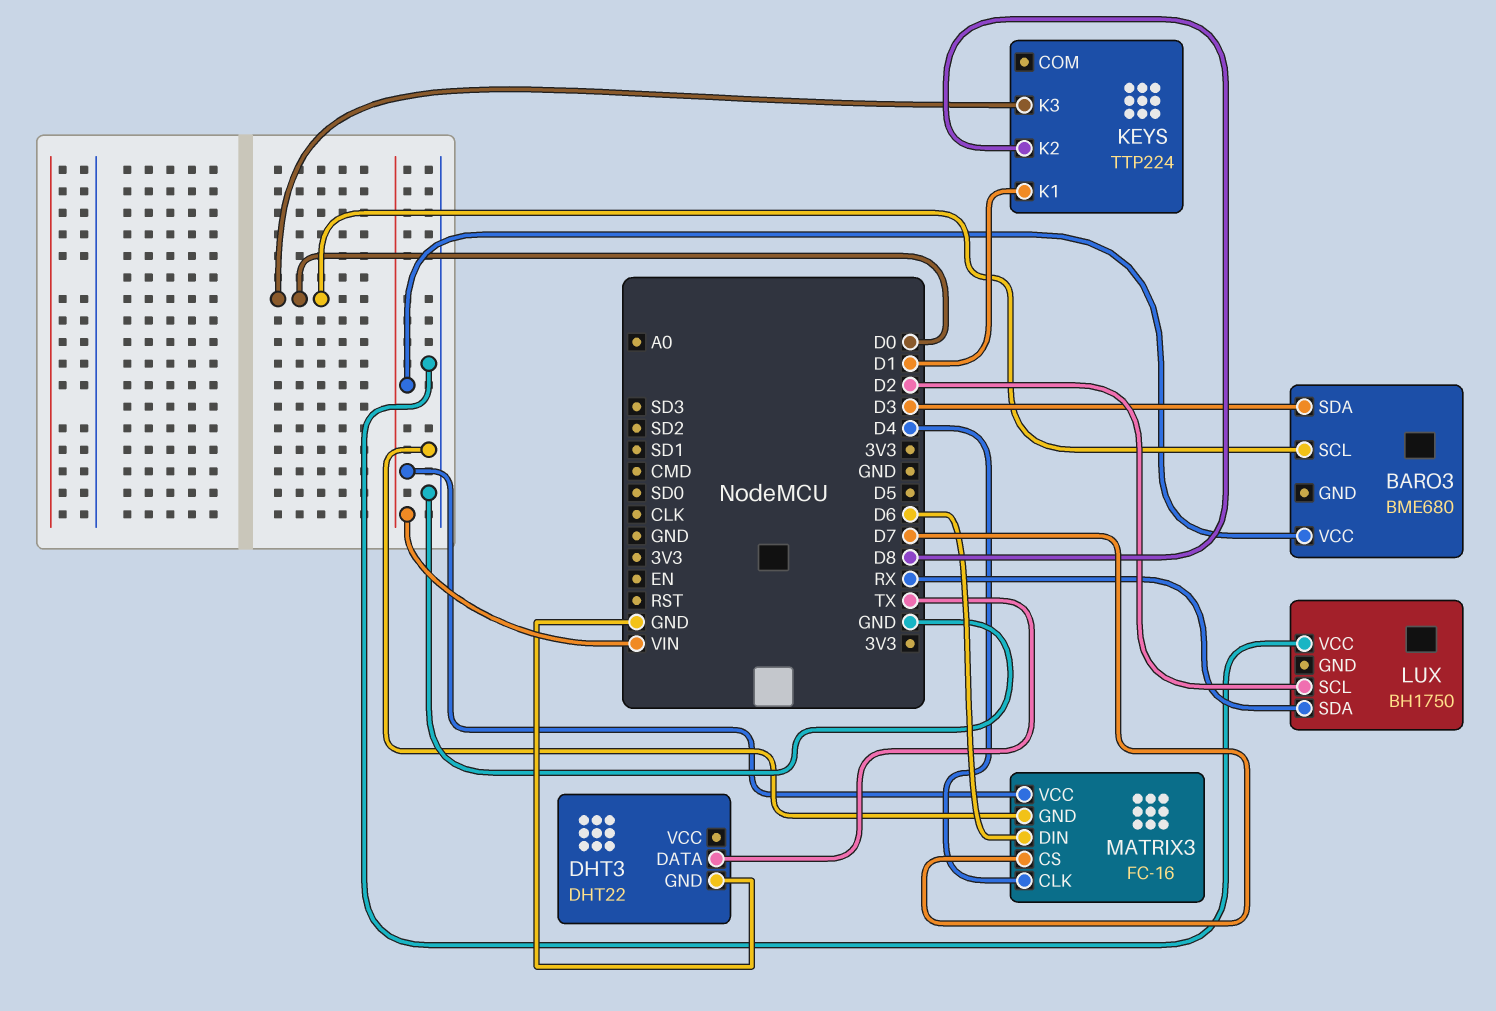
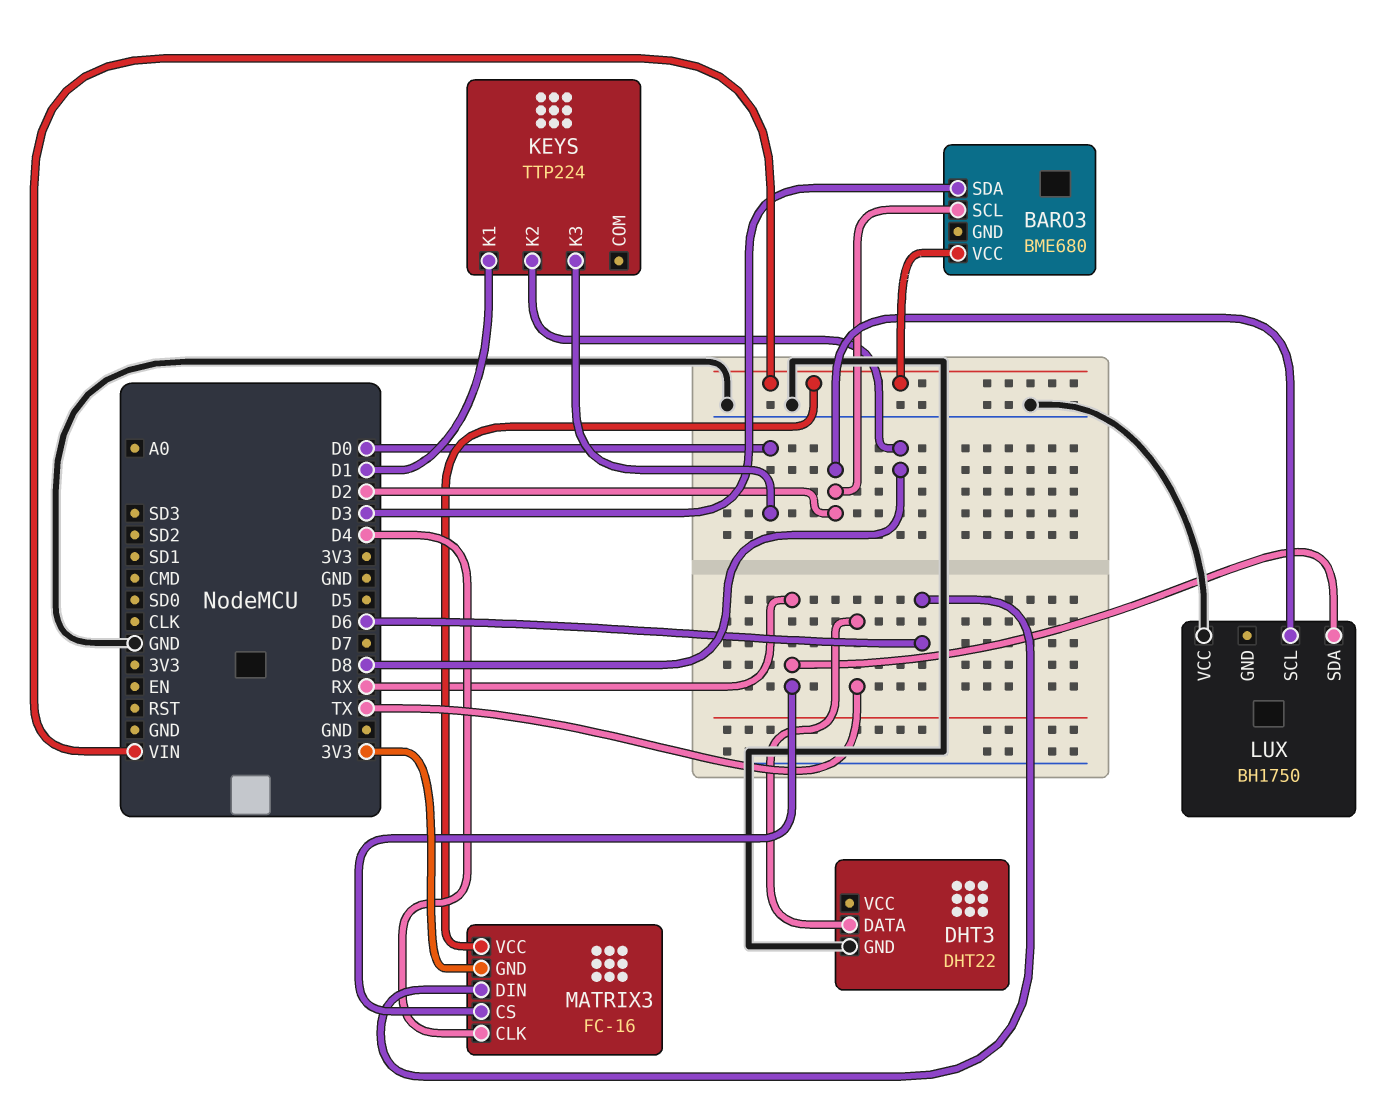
BARO3 pin SCL: D0 -> D2
MATRIX3 pin CS: D7 -> RX
MATRIX3 pin GND: GND -> 3V3

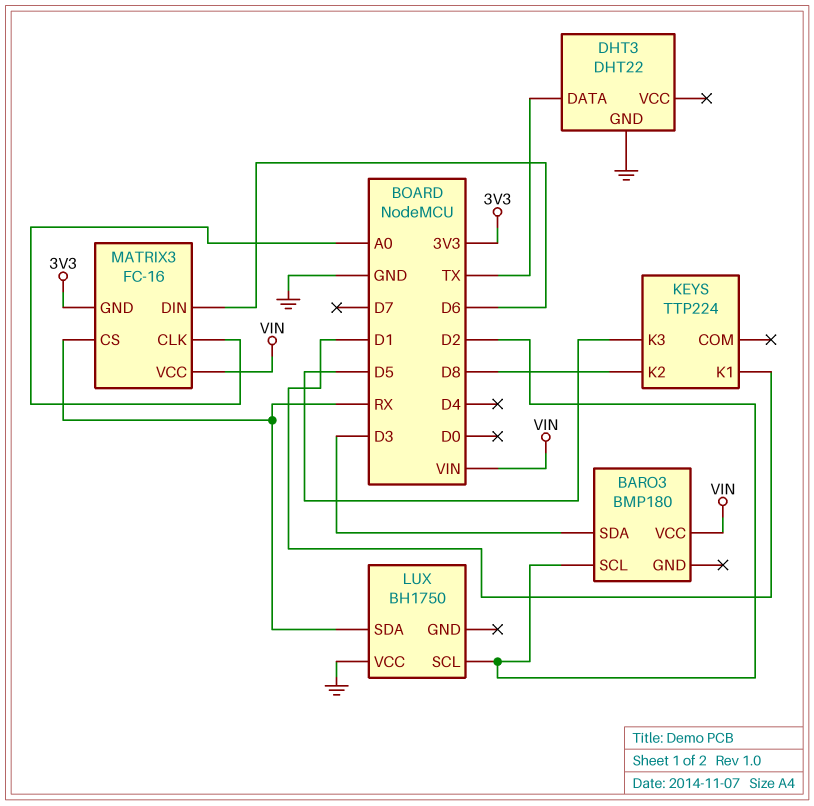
BARO3: BME680 -> BMP180
KEYS pin K3: D0 -> D5
MATRIX3 pin CLK: D4 -> A0

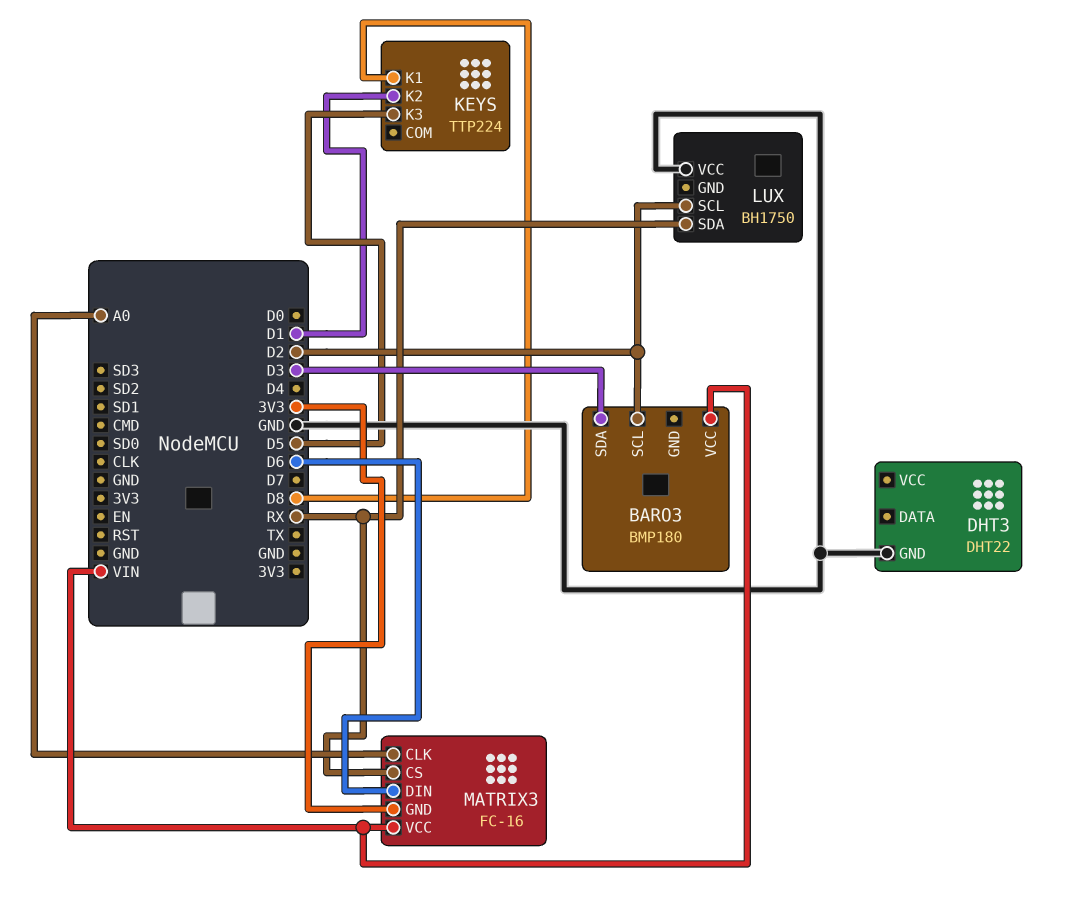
DHT3 pin DATA: TX -> none
KEYS pin K1: D1 -> D8
KEYS pin K2: D8 -> D1

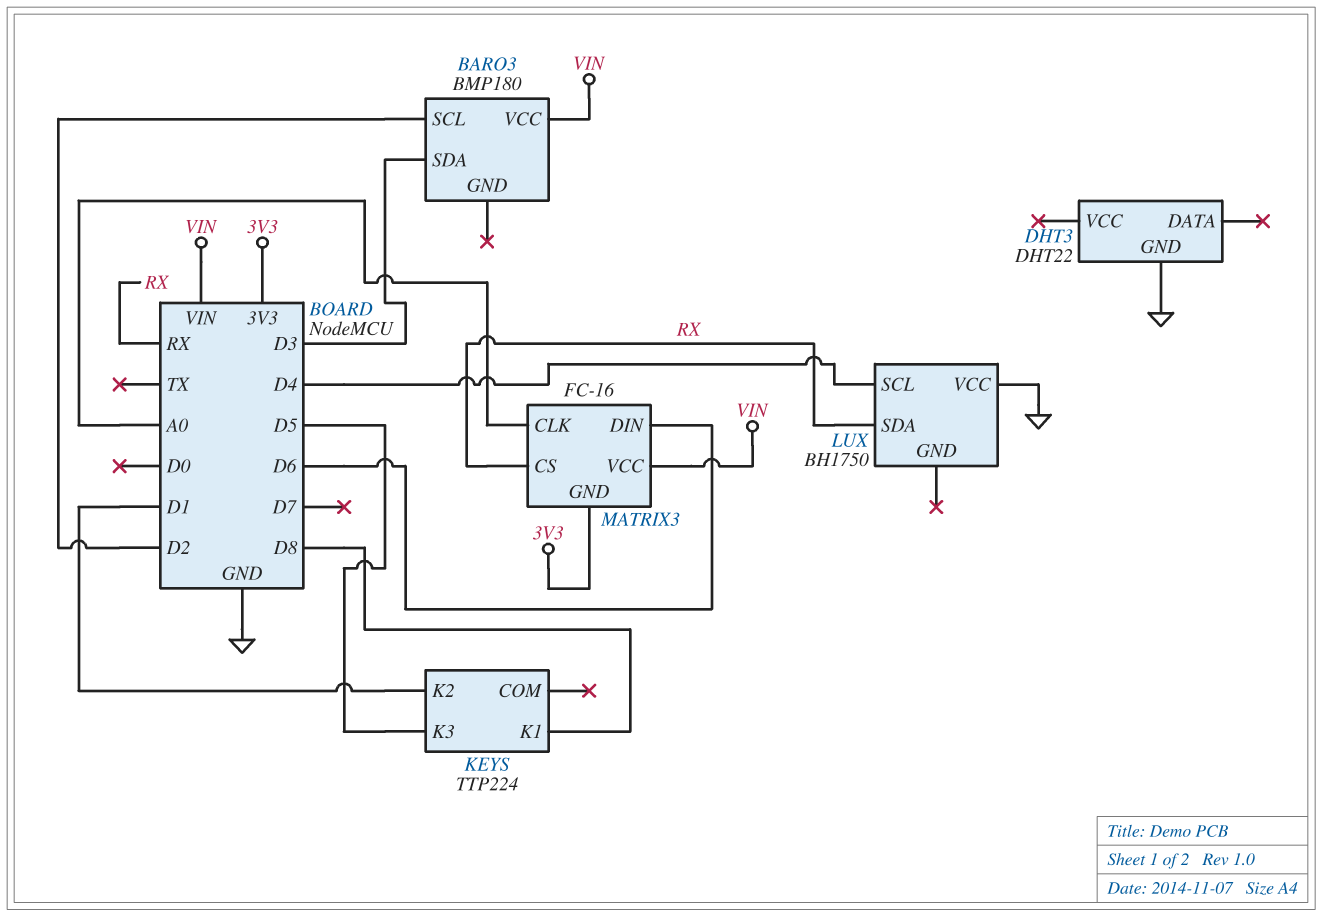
LUX pin SCL: D2 -> D4

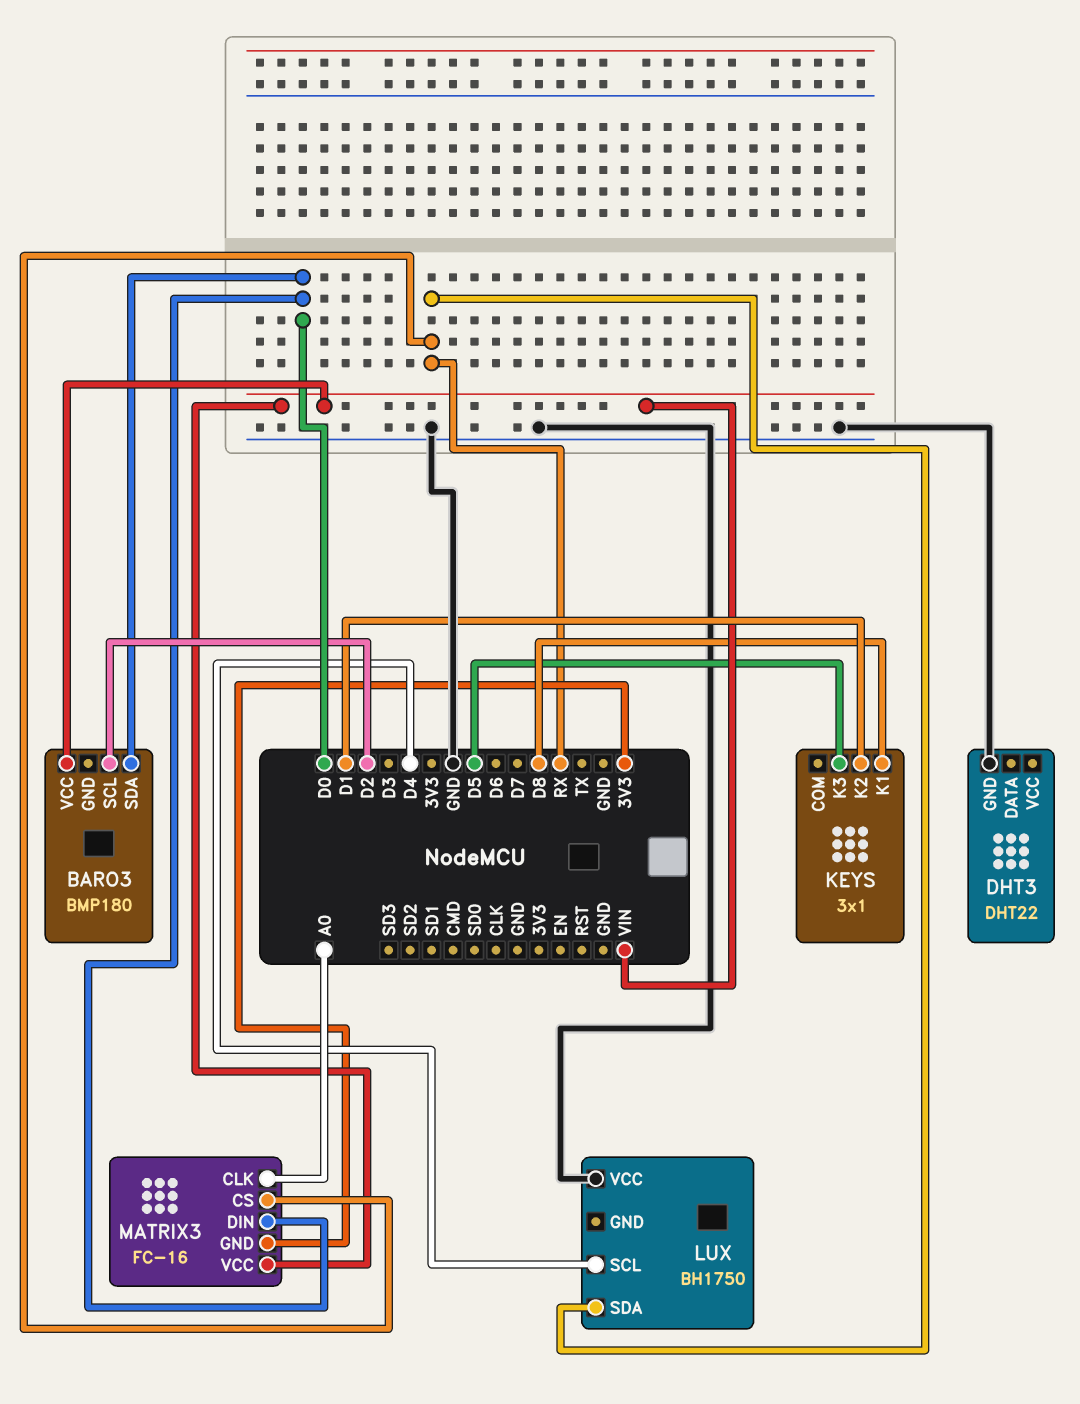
BARO3 pin SDA: D3 -> D0
KEYS: TTP224 -> 3x1
MATRIX3 pin DIN: D6 -> D0

